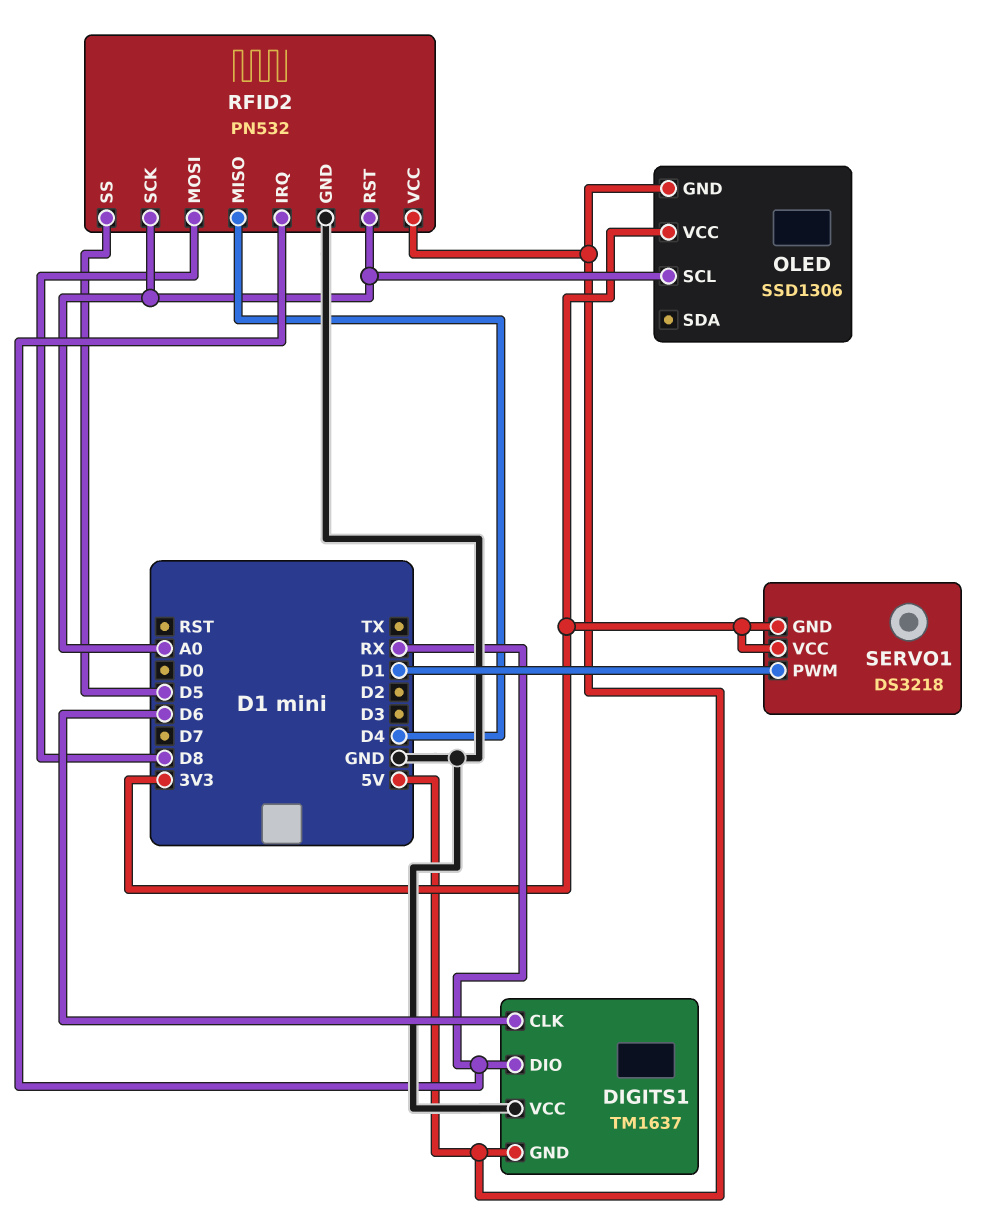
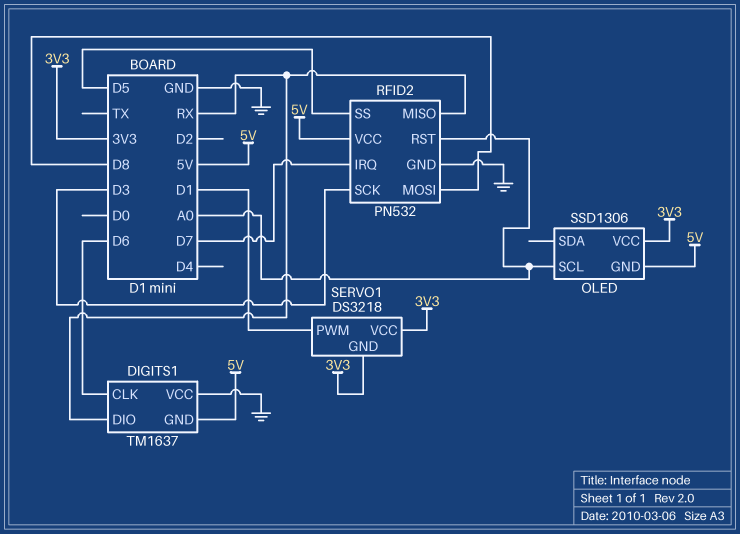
RFID2 pin IRQ: RX -> D7
RFID2 pin MISO: D4 -> RX
RFID2 pin SCK: A0 -> D3

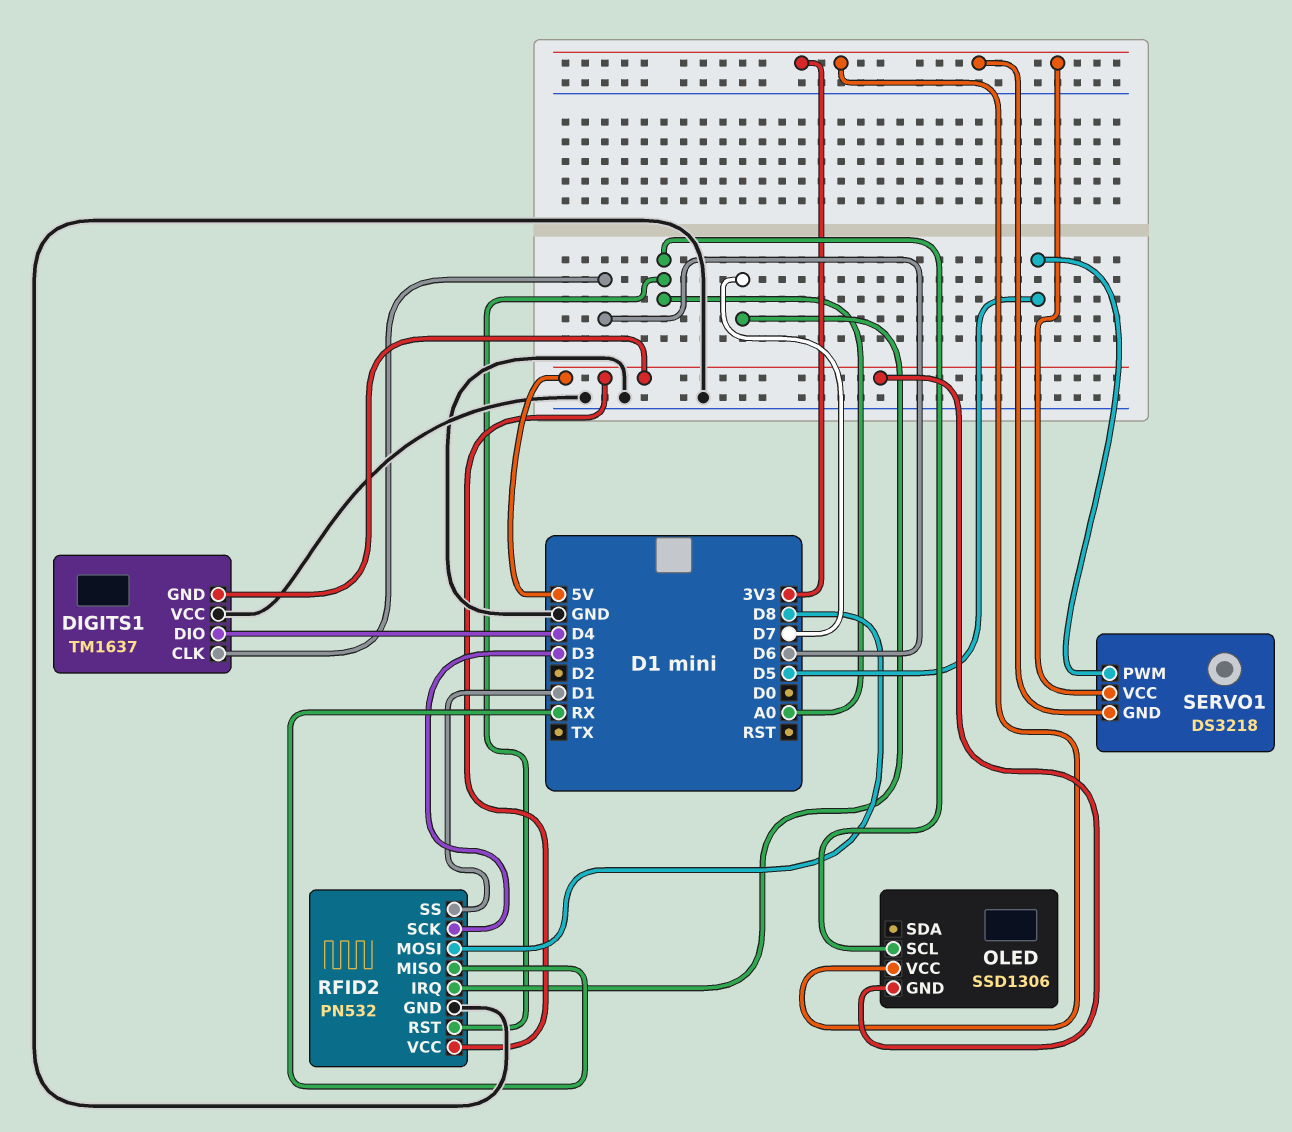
DIGITS1 pin DIO: RX -> D4
RFID2 pin SS: D5 -> D1
SERVO1 pin PWM: D1 -> D5

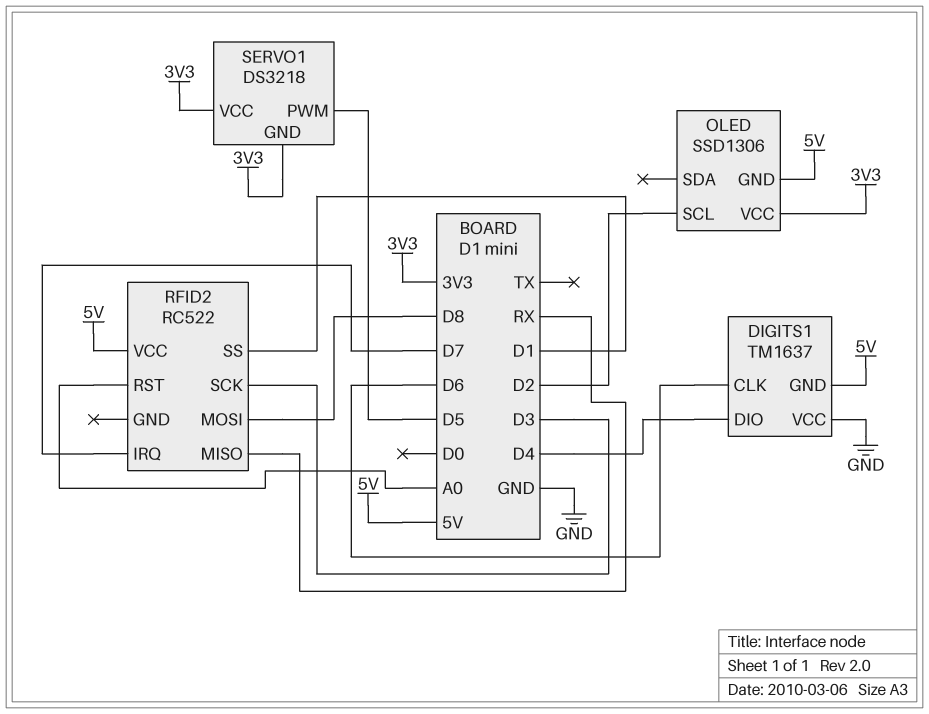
OLED pin SCL: A0 -> D2
RFID2: PN532 -> RC522
RFID2 pin GND: GND -> none

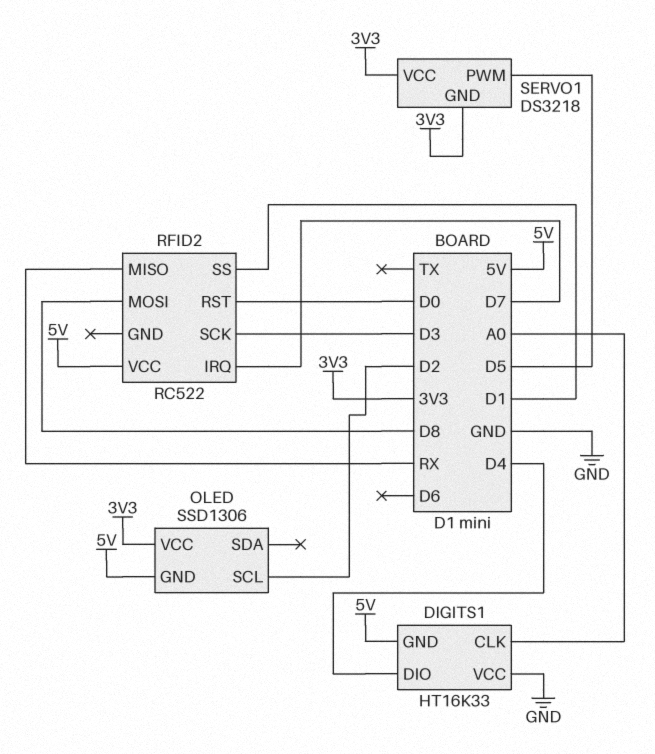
DIGITS1: TM1637 -> HT16K33
DIGITS1 pin CLK: D6 -> A0
RFID2 pin RST: A0 -> D0

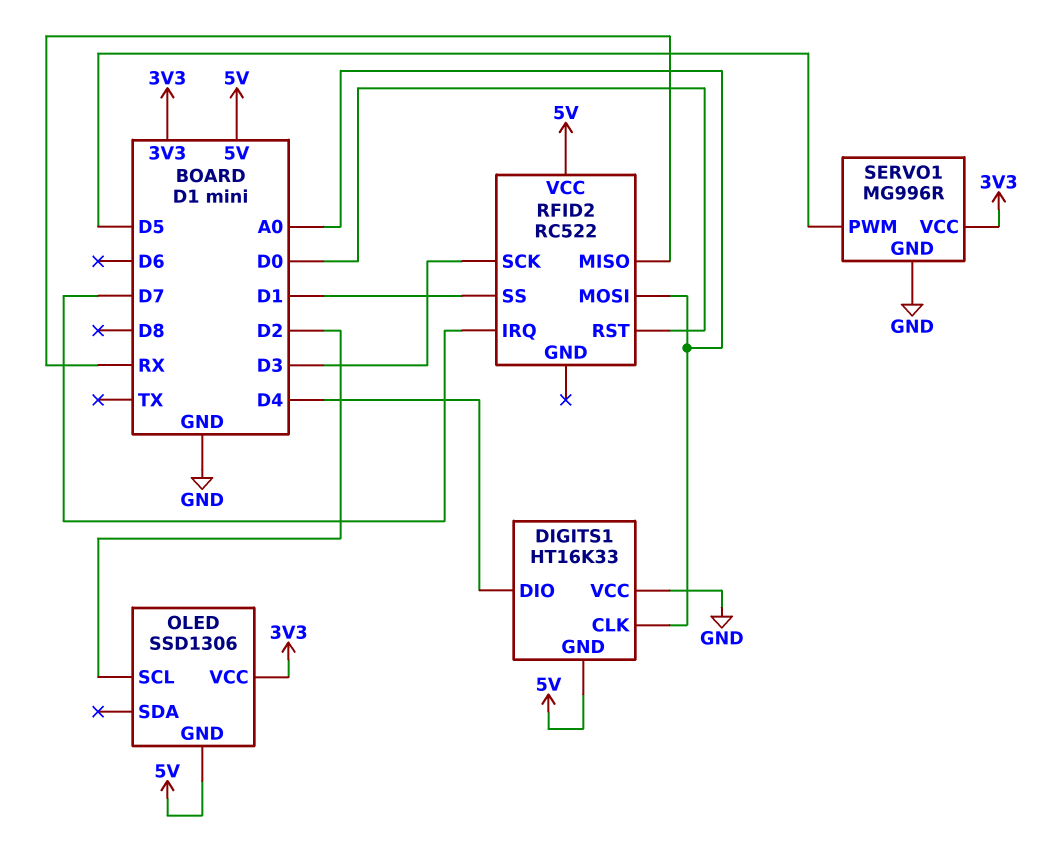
RFID2 pin MOSI: D8 -> A0
SERVO1: DS3218 -> MG996R
SERVO1 pin GND: 3V3 -> GND

